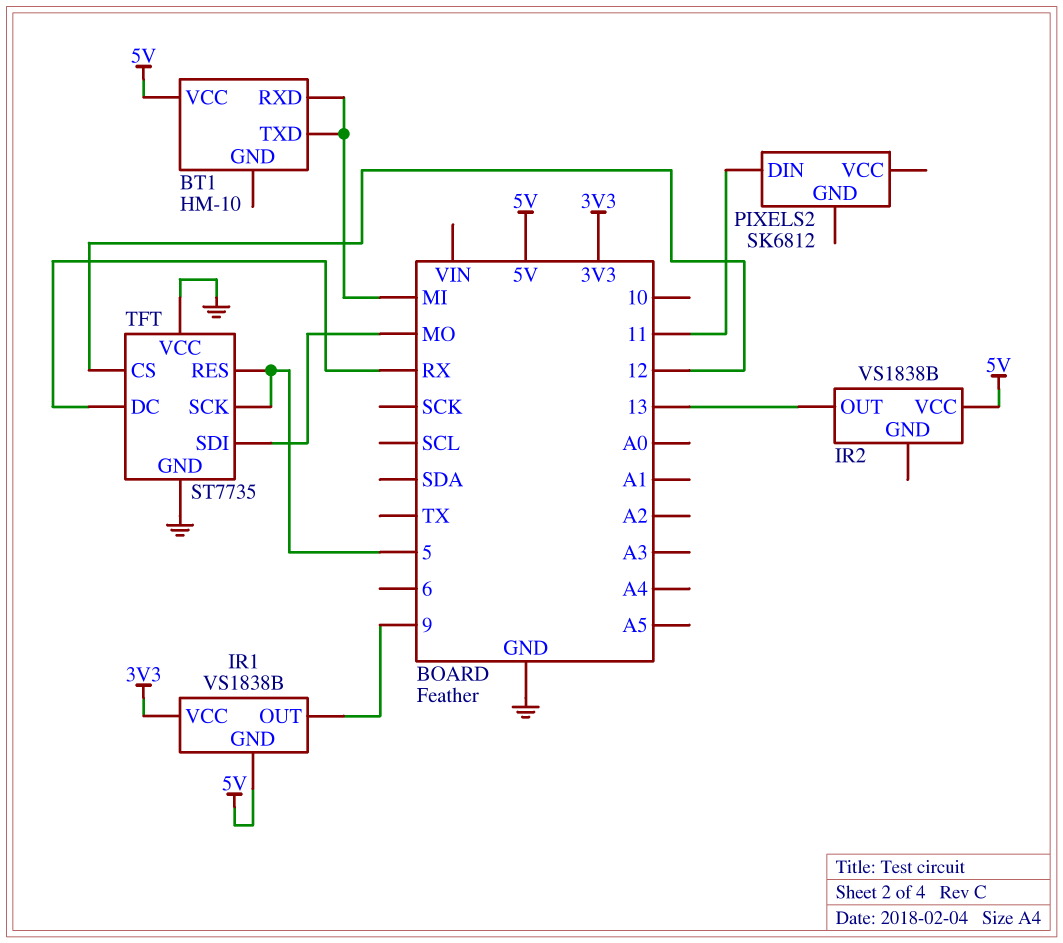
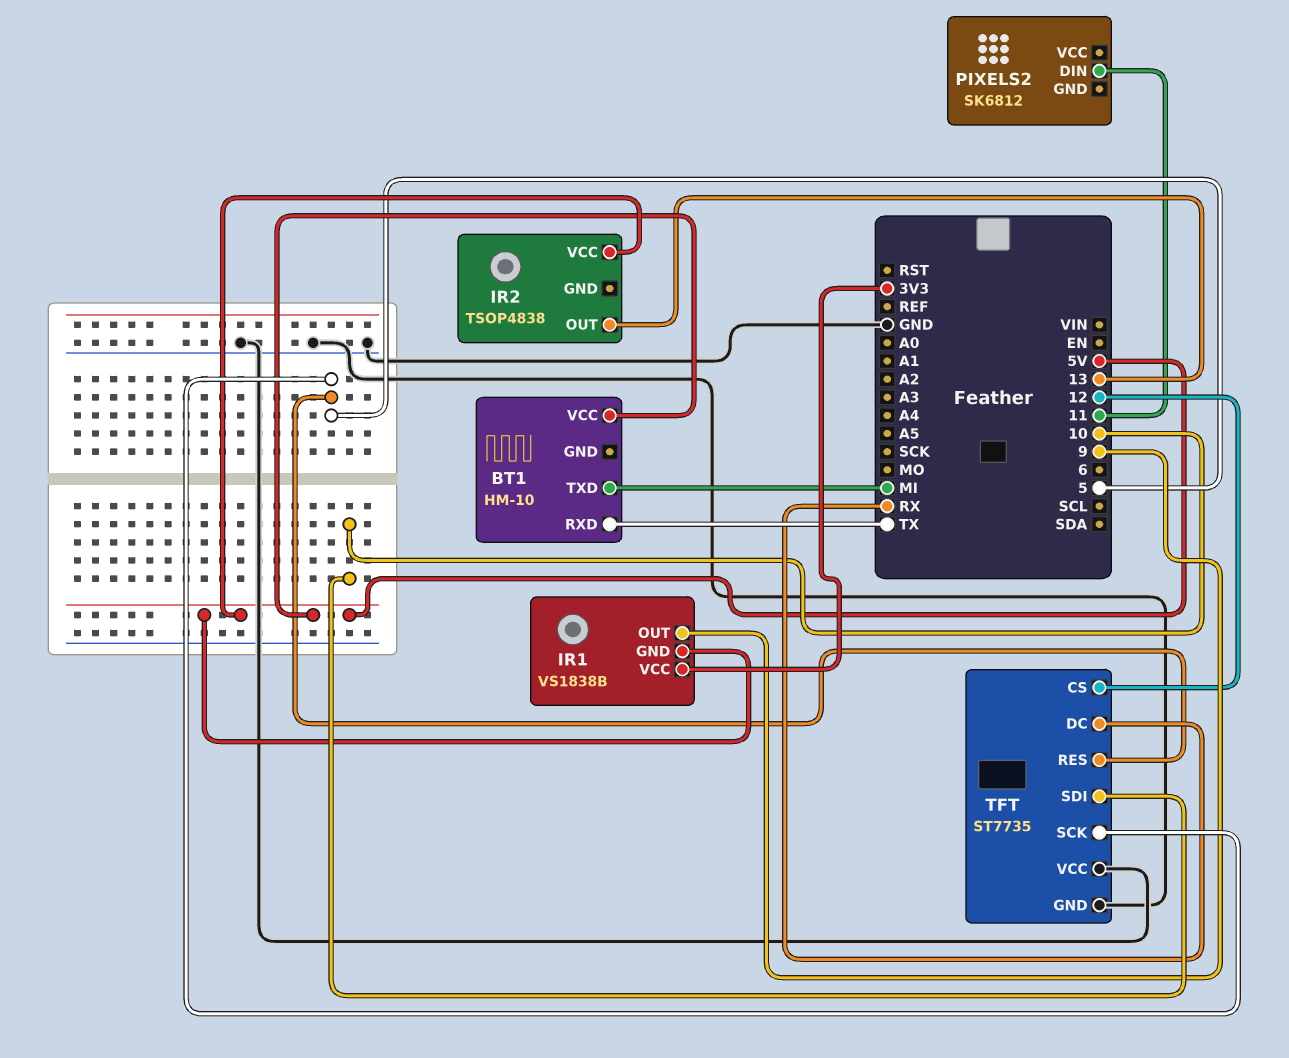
BT1 pin RXD: MI -> TX
IR2: VS1838B -> TSOP4838
TFT pin SDI: MO -> 10

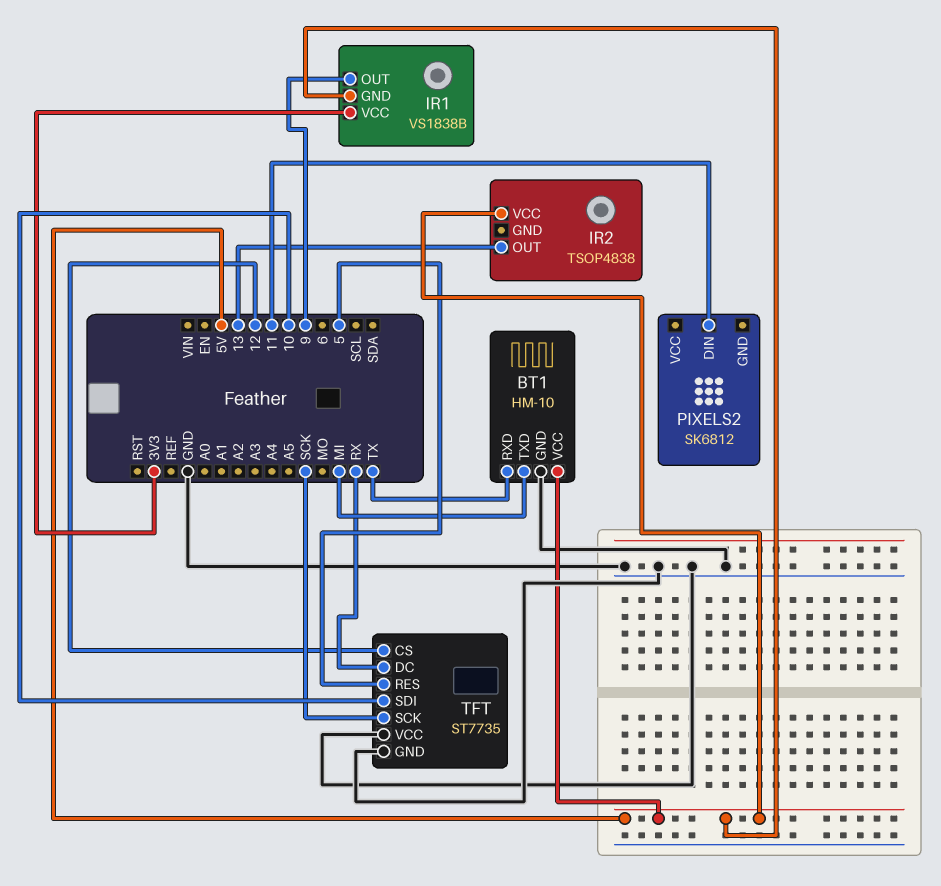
BT1 pin GND: none -> GND
TFT pin SCK: 5 -> SCK

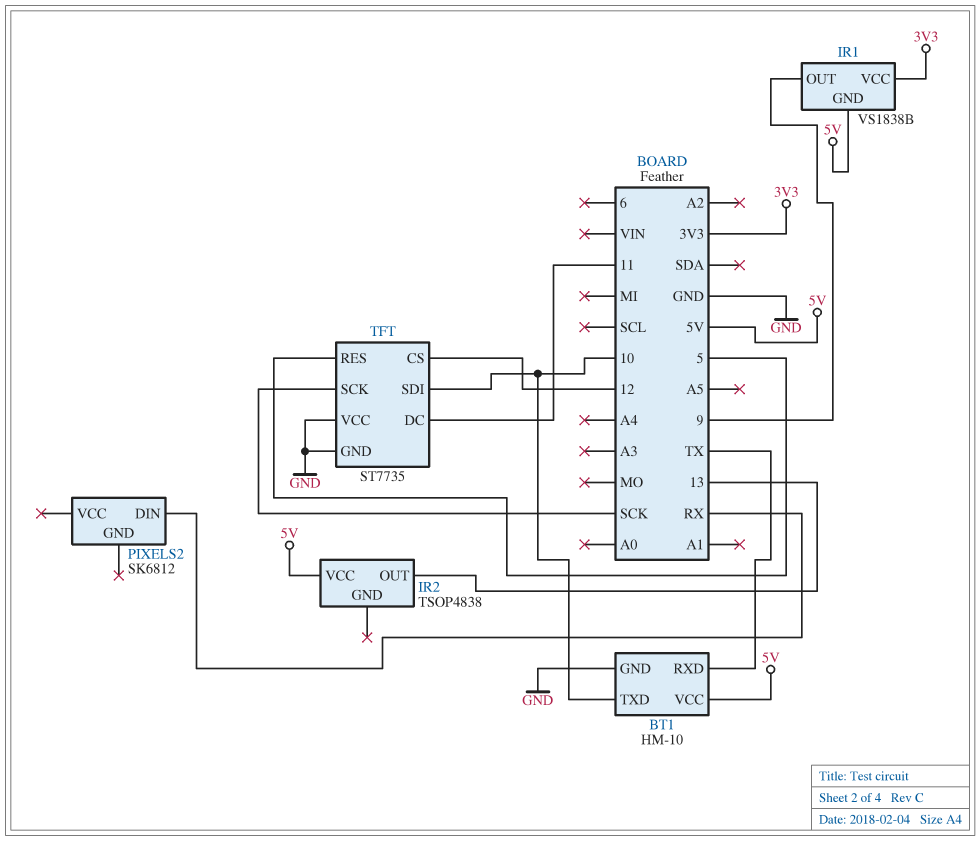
BT1 pin TXD: MI -> 10
PIXELS2 pin DIN: 11 -> RX
TFT pin DC: RX -> 11

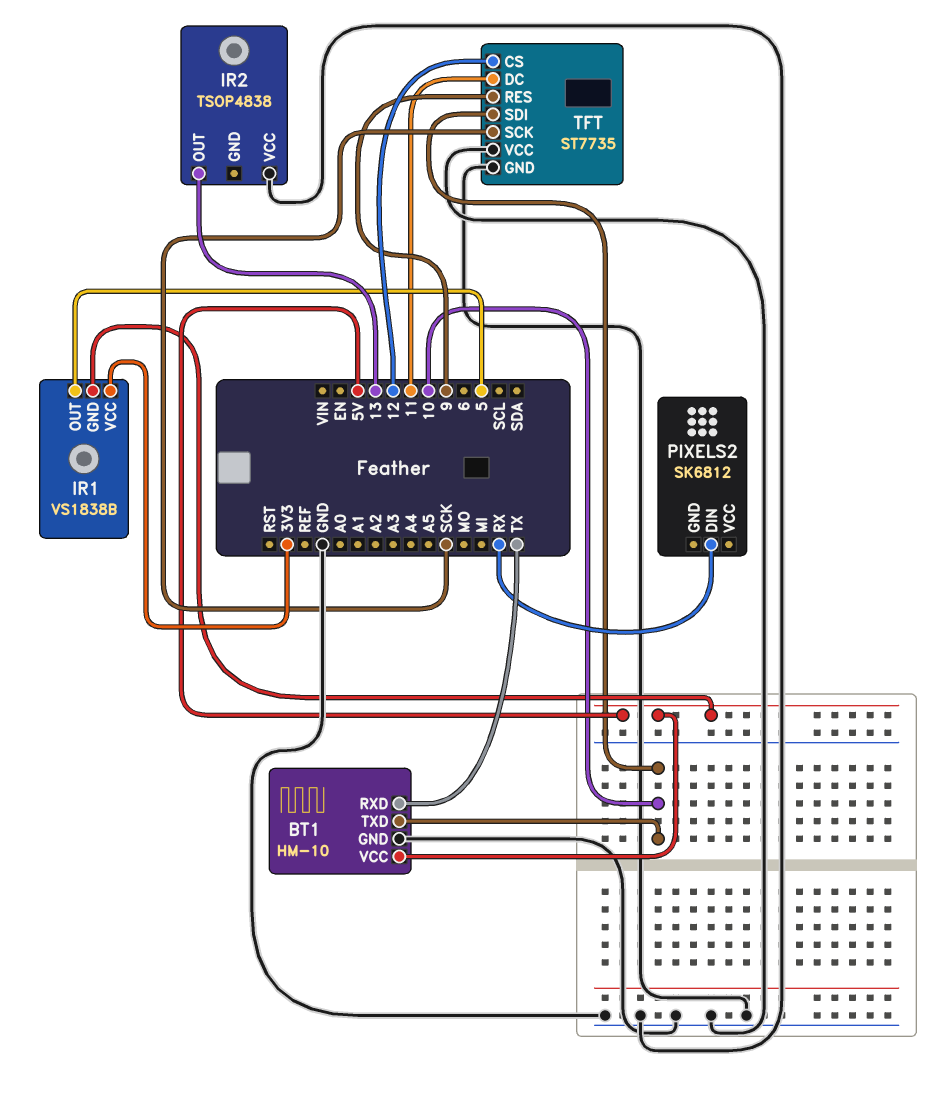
IR1 pin OUT: 9 -> 5
IR2 pin VCC: 5V -> GND
TFT pin RES: 5 -> 9

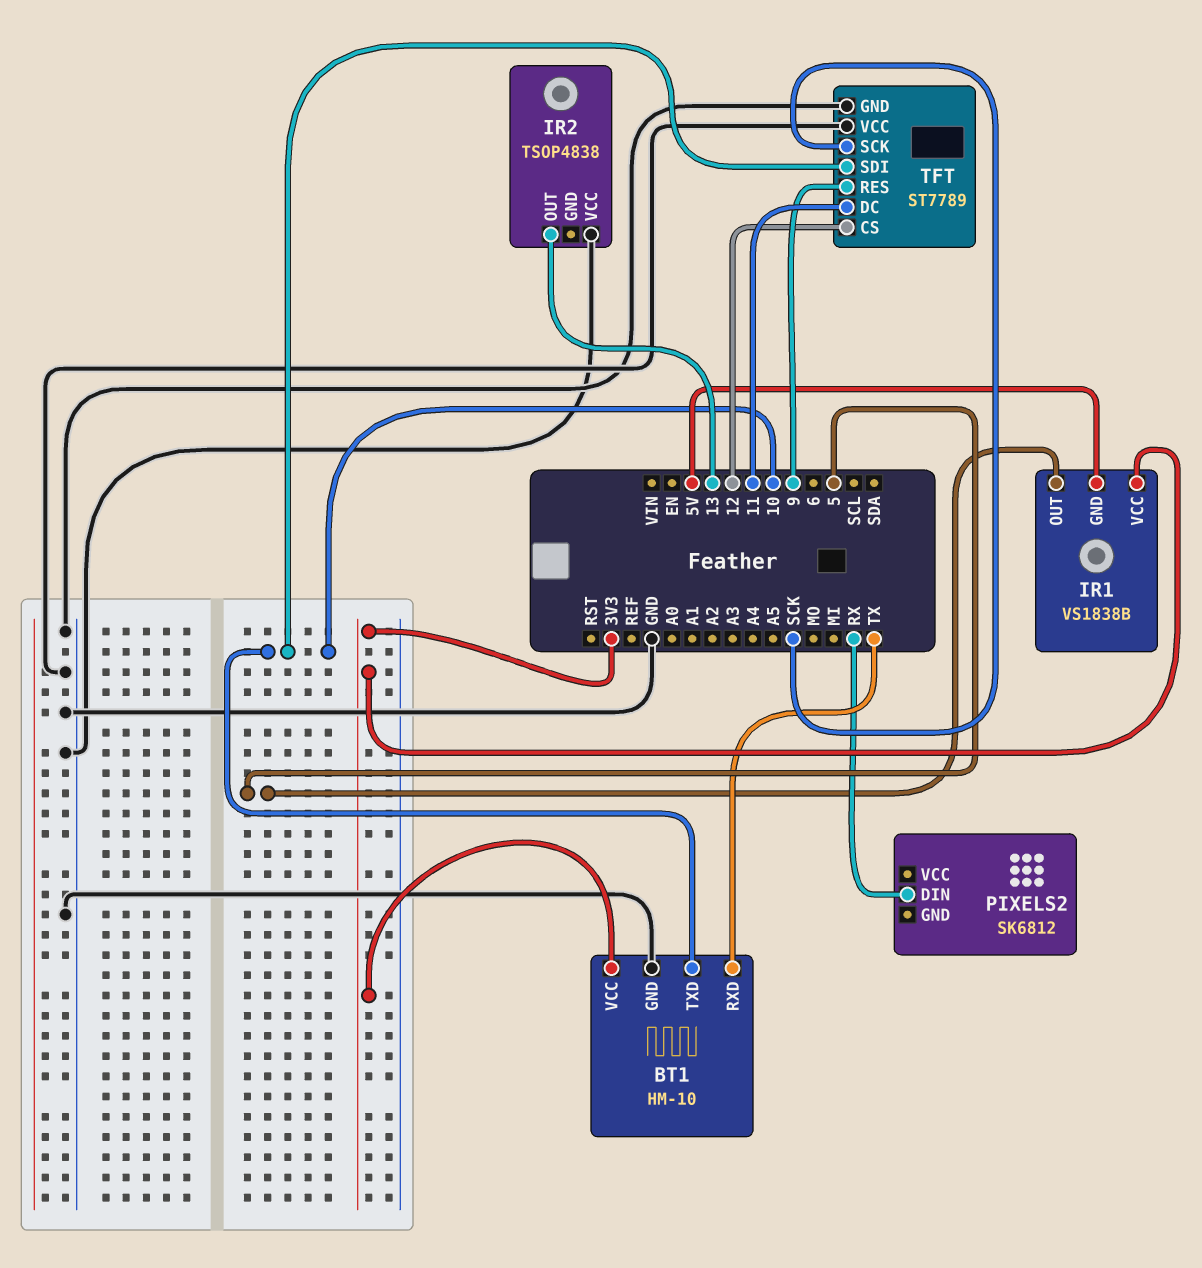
BT1 pin VCC: 5V -> 3V3
TFT: ST7735 -> ST7789

